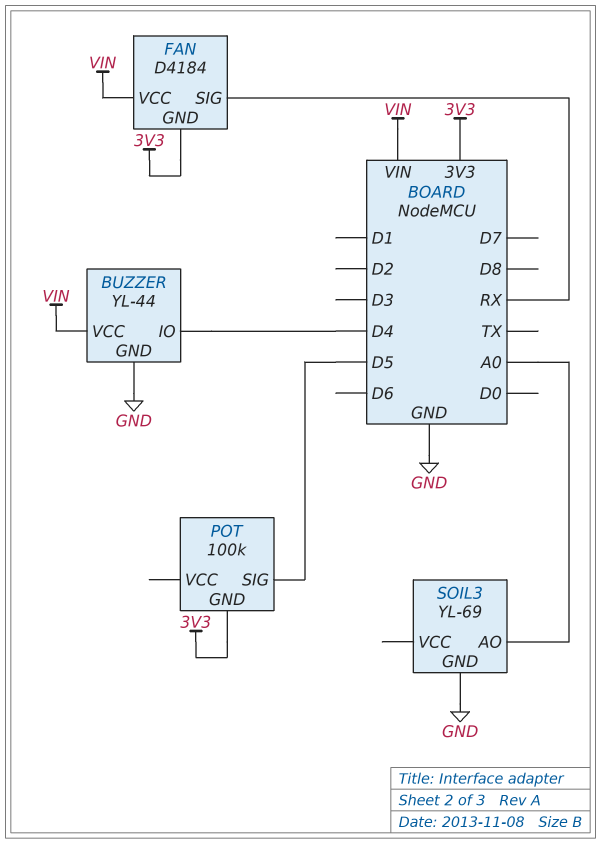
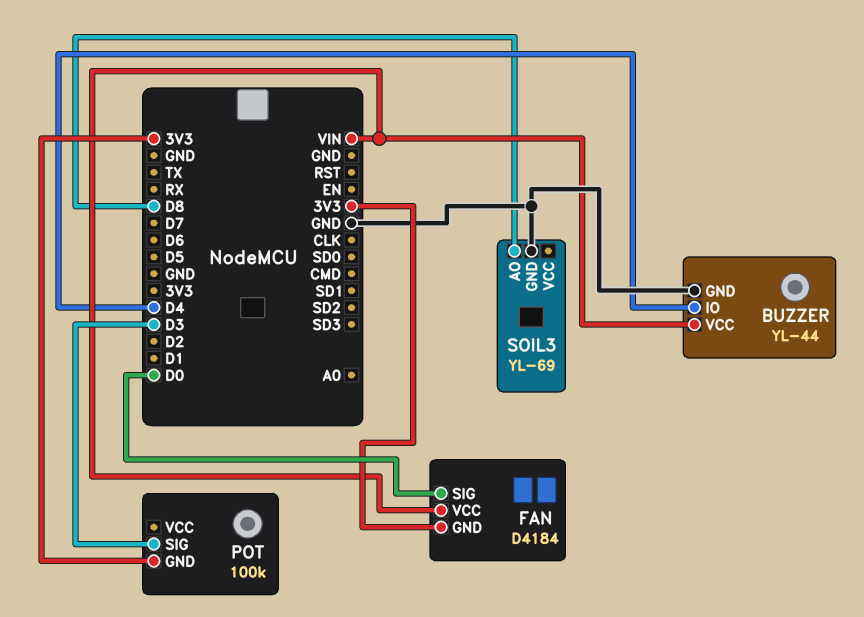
FAN pin SIG: RX -> D0
POT pin SIG: D5 -> D3
SOIL3 pin AO: A0 -> D8

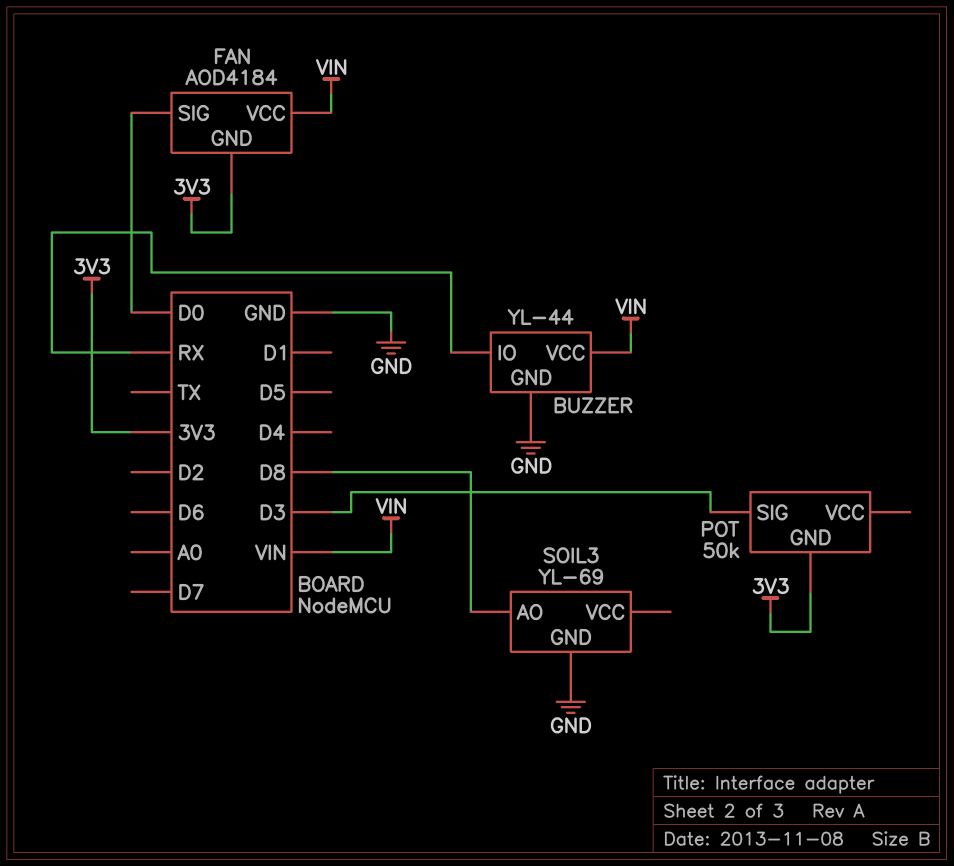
BUZZER pin IO: D4 -> RX
FAN: D4184 -> AOD4184
POT: 100k -> 50k

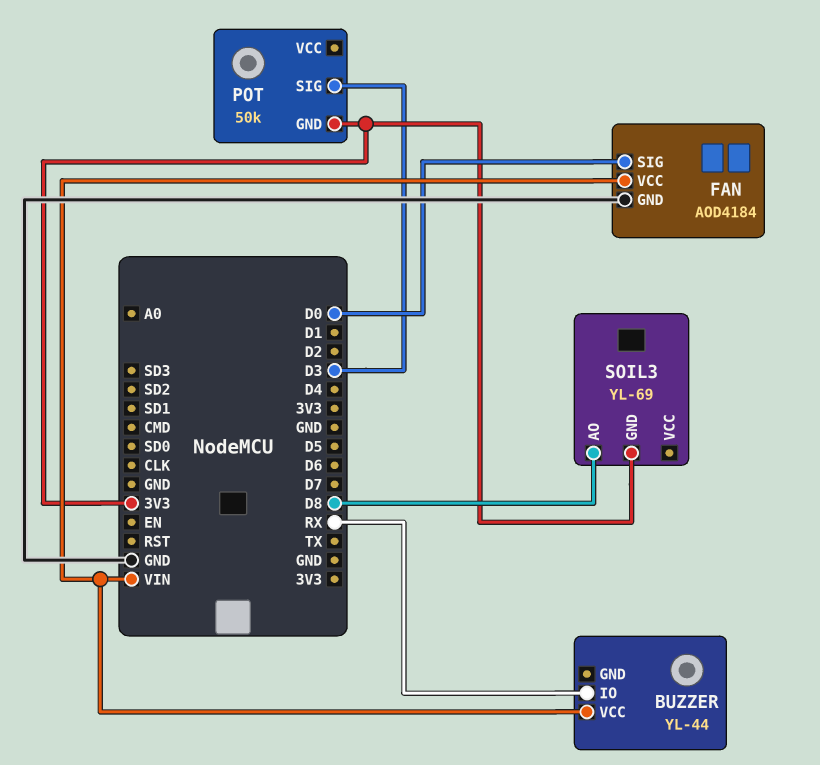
BUZZER pin GND: GND -> none
FAN pin GND: 3V3 -> GND
SOIL3 pin GND: GND -> 3V3

